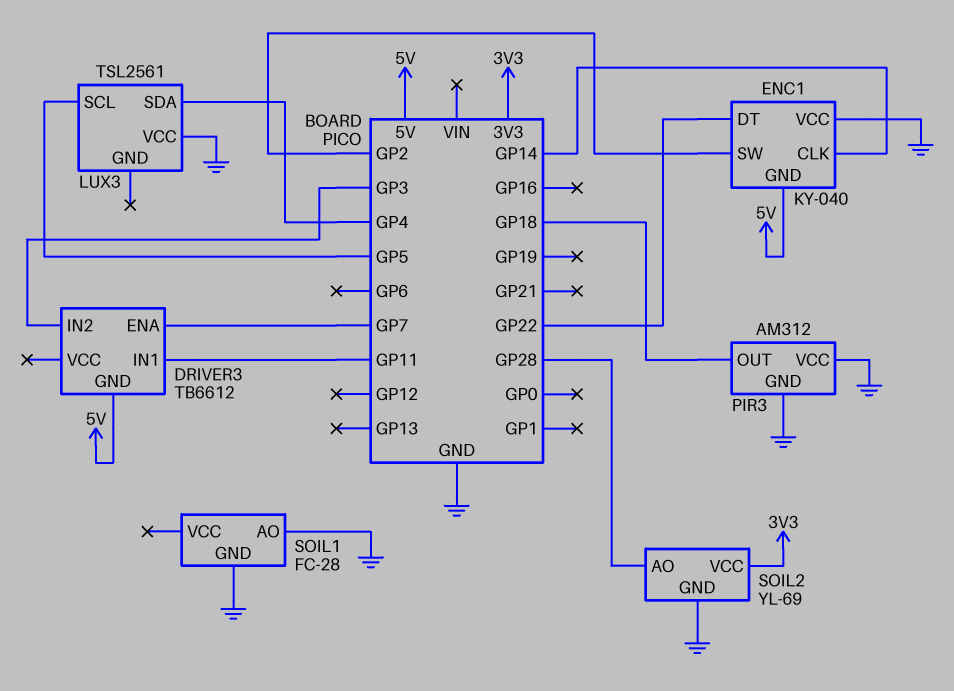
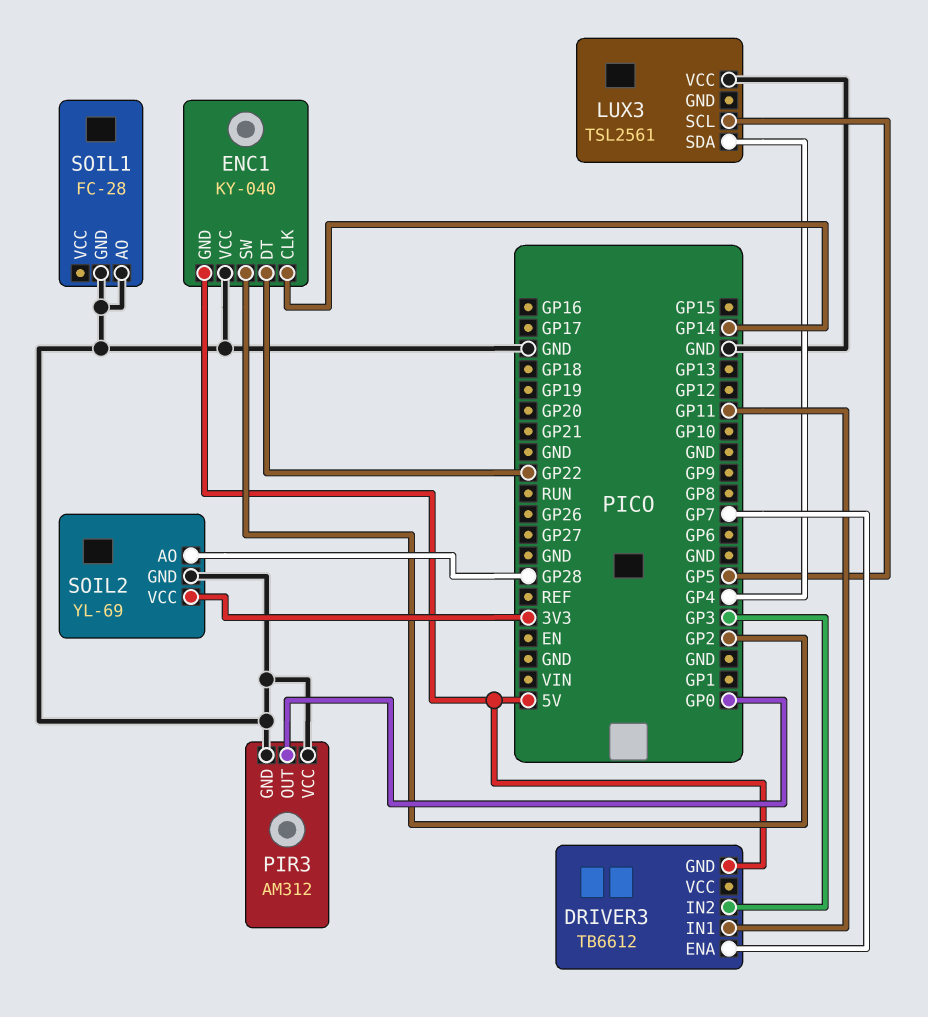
PIR3 pin OUT: GP18 -> GP0

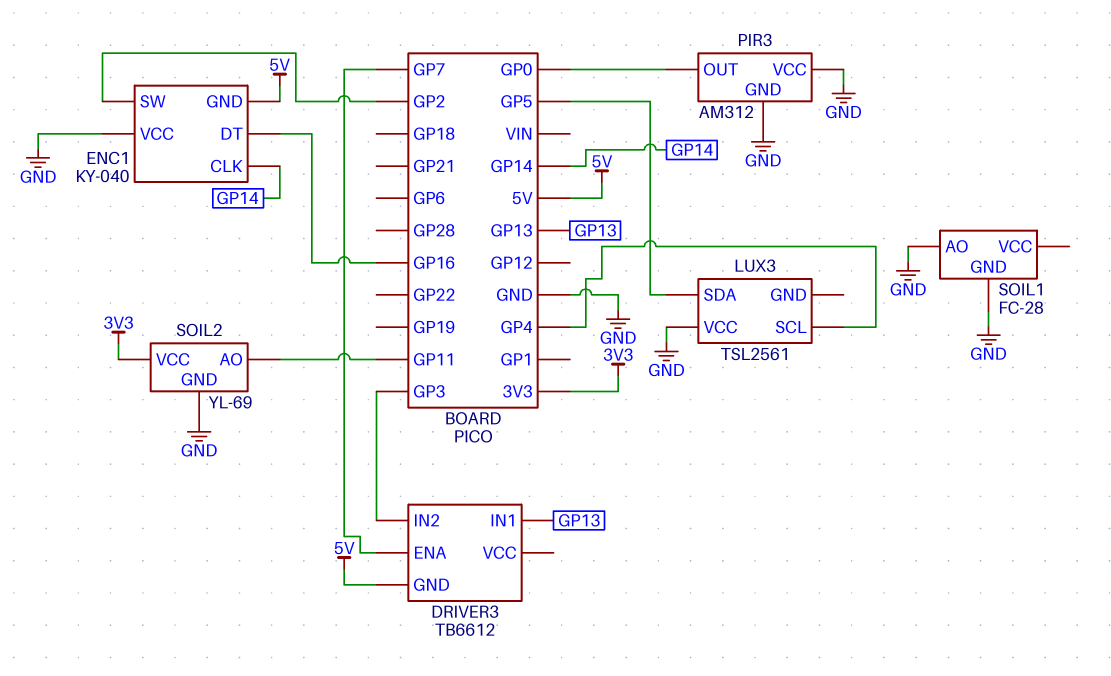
DRIVER3 pin IN1: GP11 -> GP13
ENC1 pin DT: GP22 -> GP16
LUX3 pin SCL: GP5 -> GP4
LUX3 pin SDA: GP4 -> GP5
SOIL2 pin AO: GP28 -> GP11

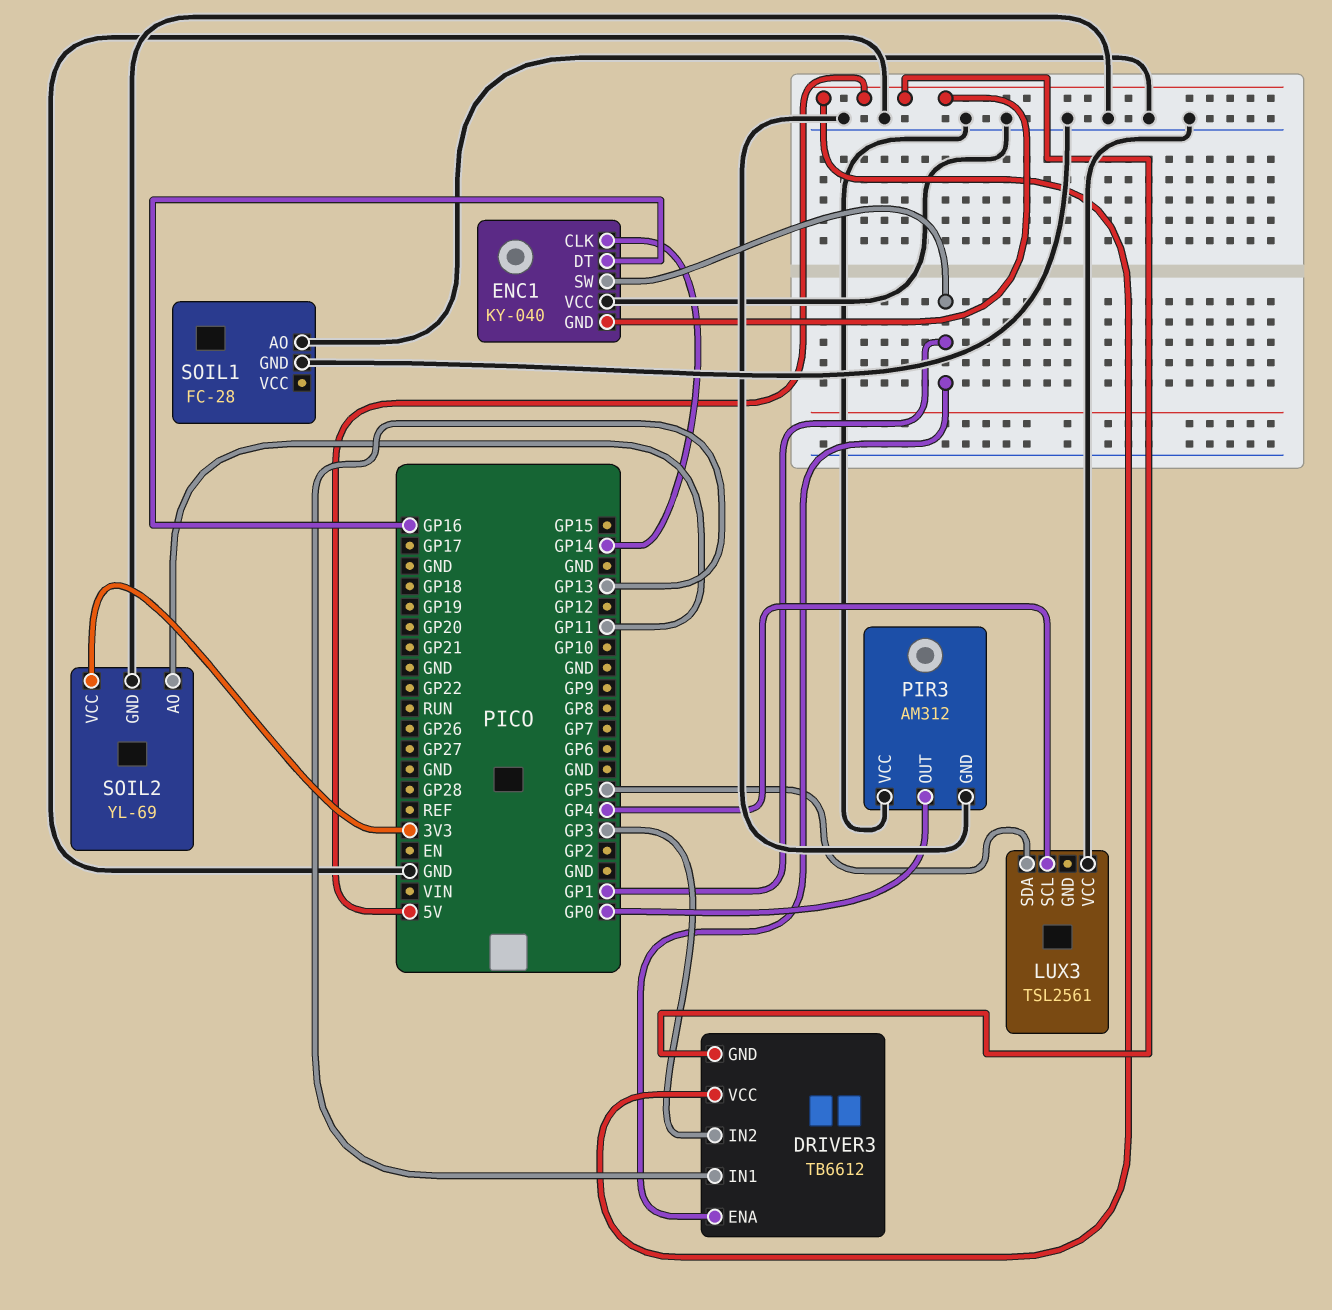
DRIVER3 pin ENA: GP7 -> GP1
DRIVER3 pin VCC: none -> 5V
ENC1 pin SW: GP2 -> GP1

